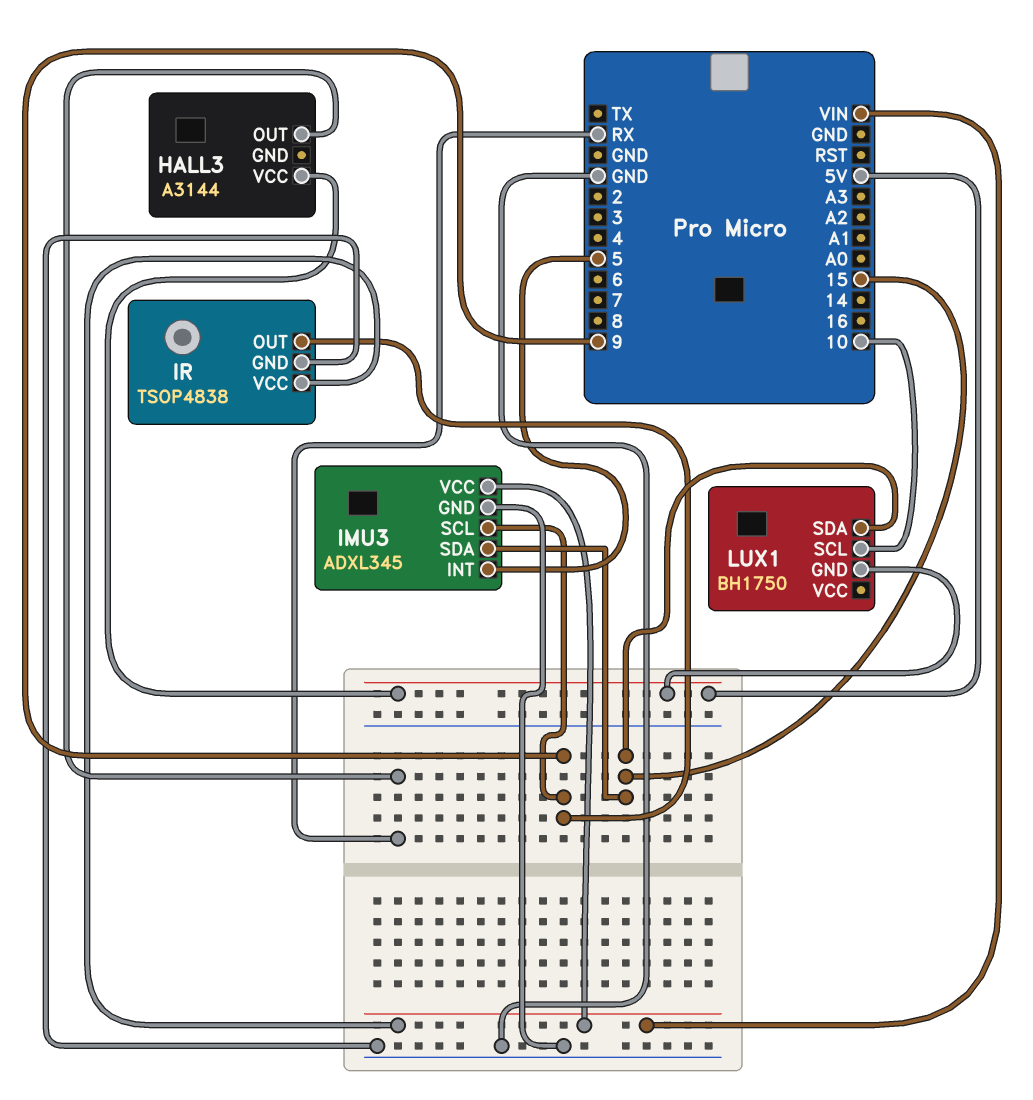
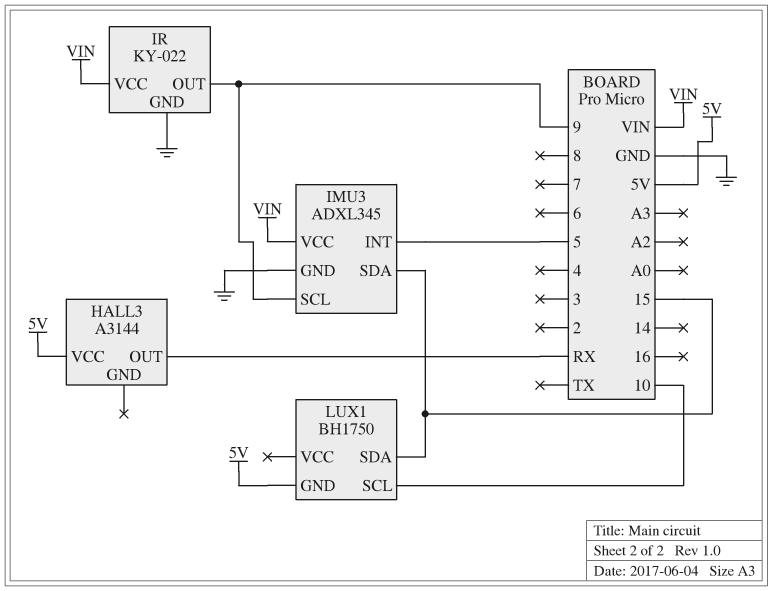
IR: TSOP4838 -> KY-022

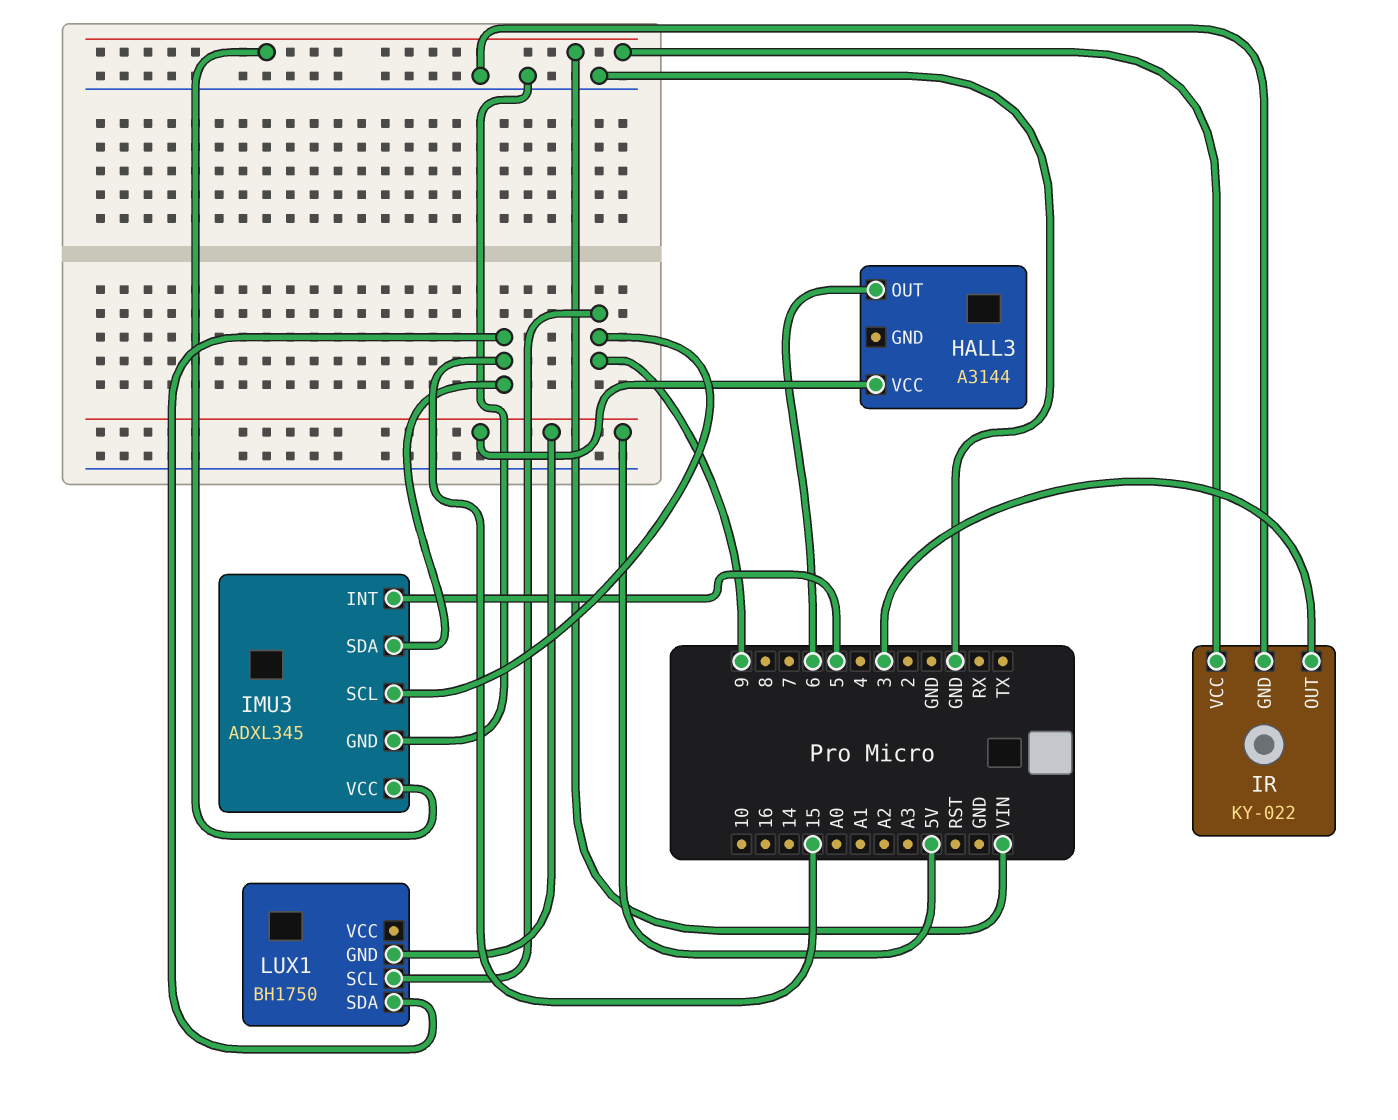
HALL3 pin OUT: RX -> 6
IR pin OUT: 9 -> 3
LUX1 pin SCL: 10 -> 9

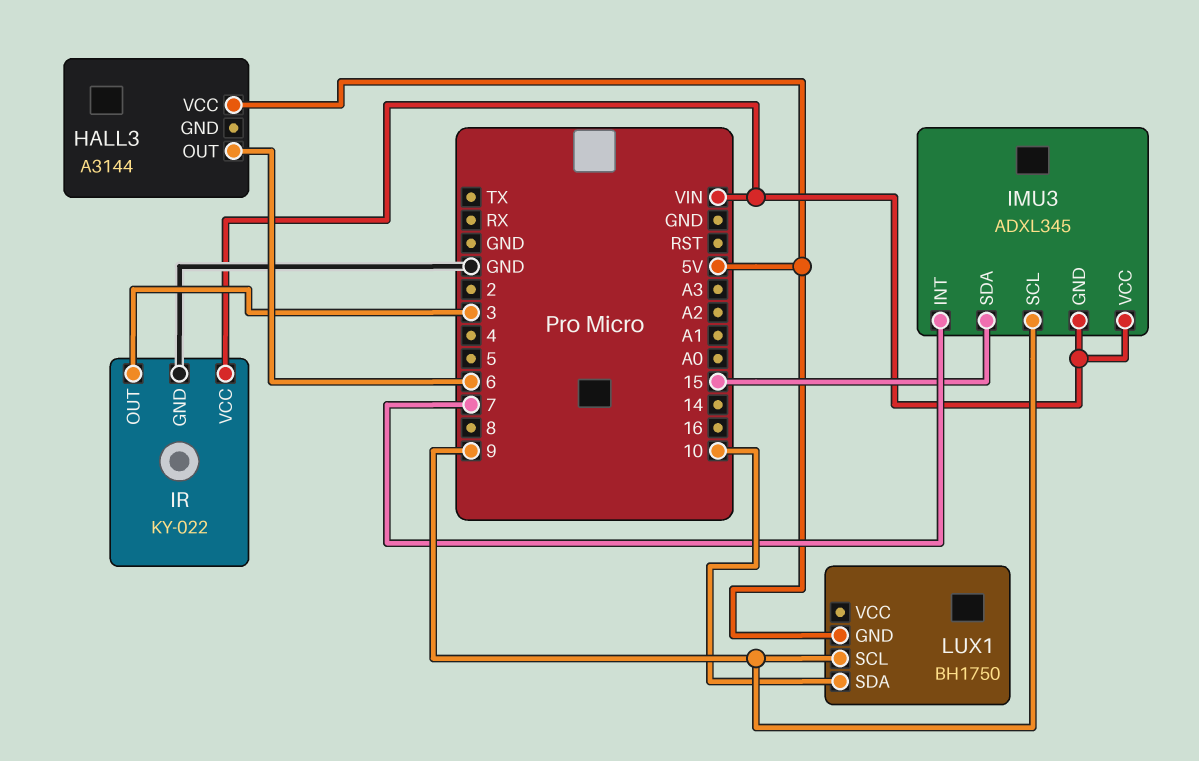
IMU3 pin GND: GND -> VIN
IMU3 pin INT: 5 -> 7
LUX1 pin SDA: 15 -> 10

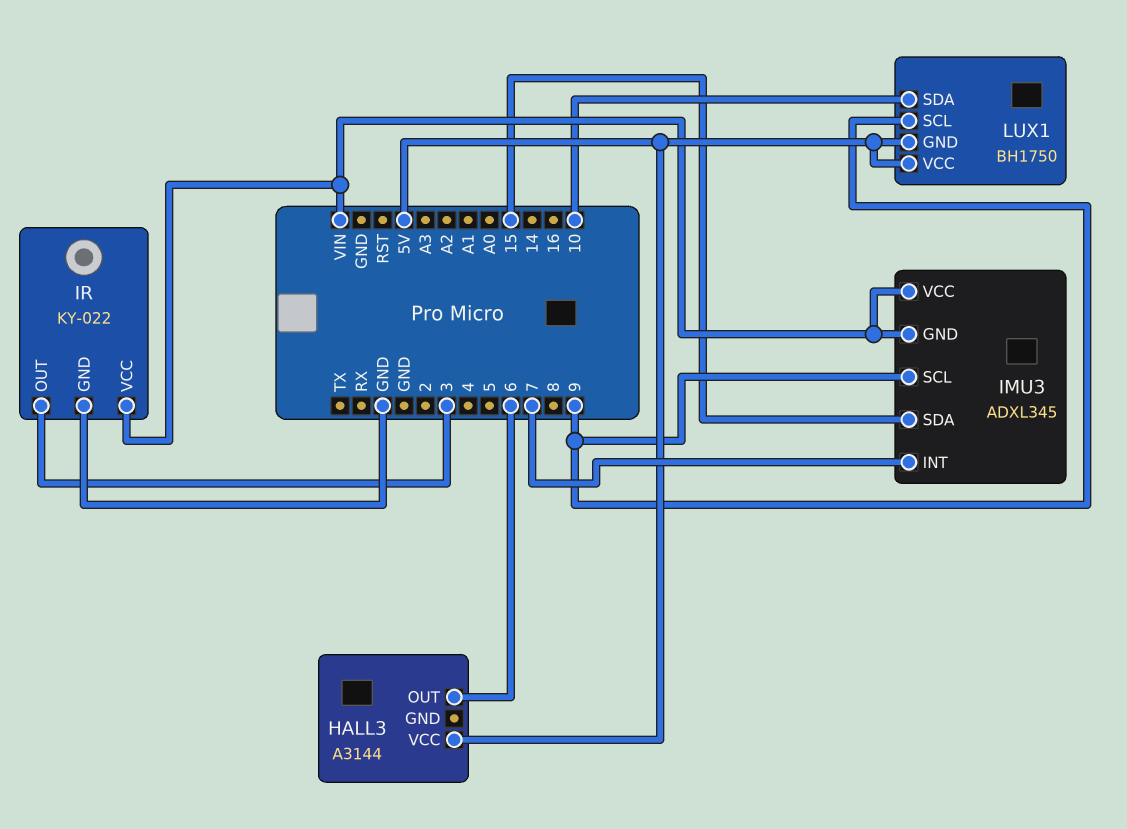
LUX1 pin VCC: none -> 5V

